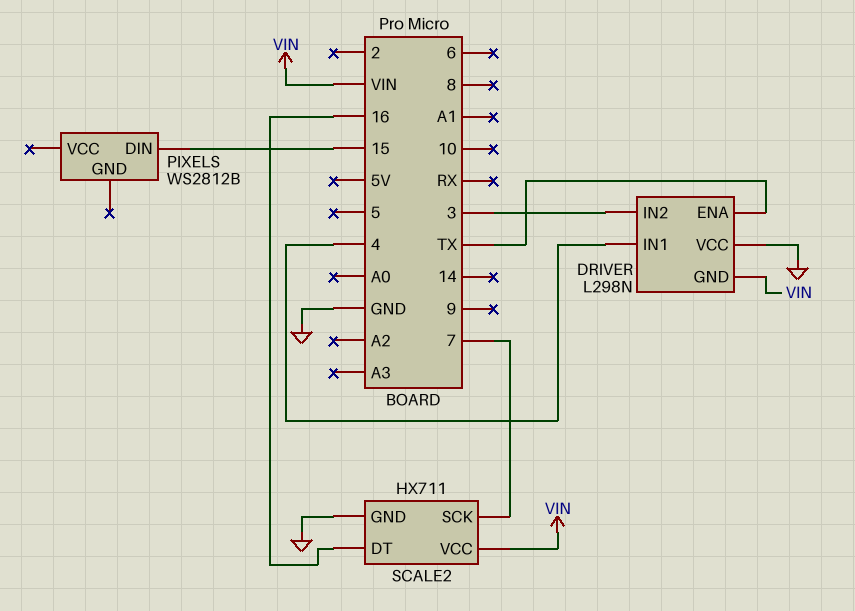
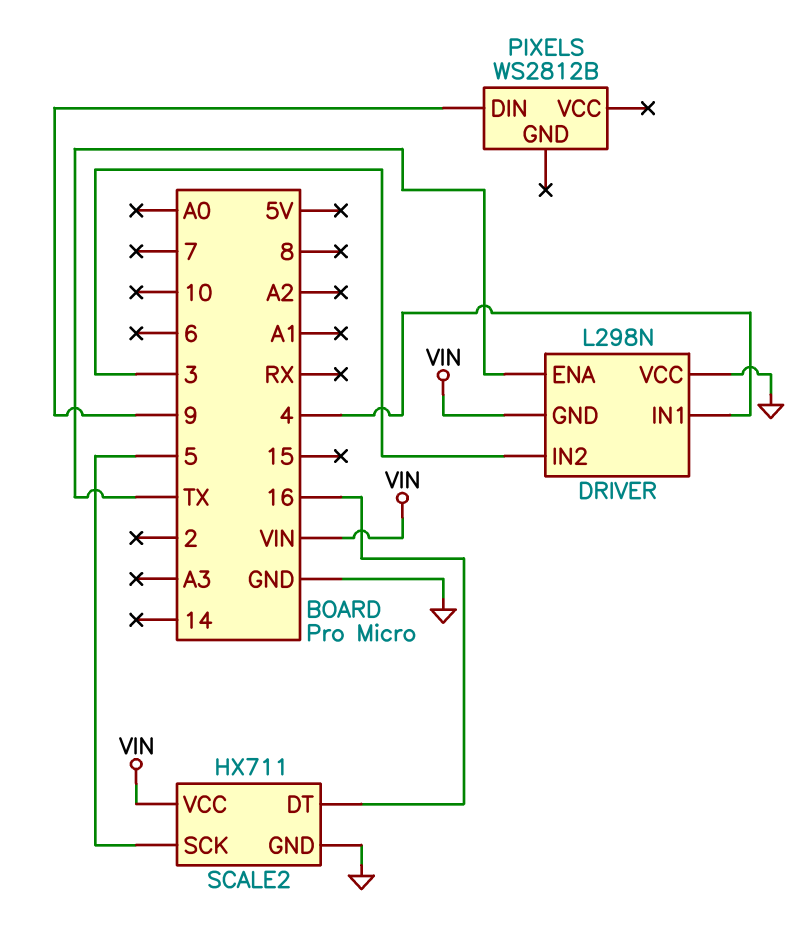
PIXELS pin DIN: 15 -> 9
SCALE2 pin SCK: 7 -> 5

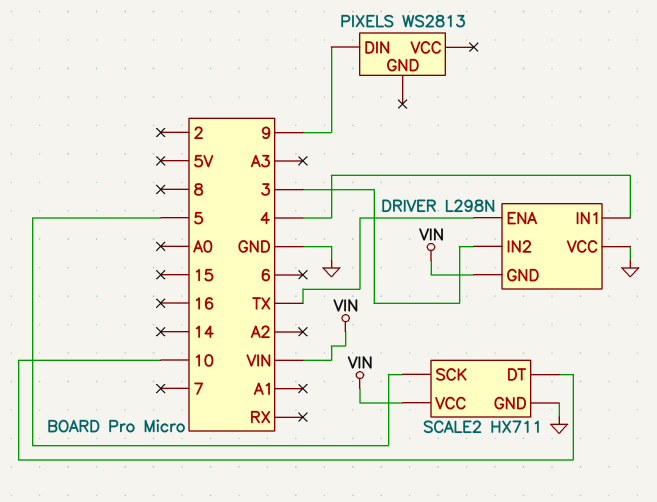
PIXELS: WS2812B -> WS2813
SCALE2 pin DT: 16 -> 10

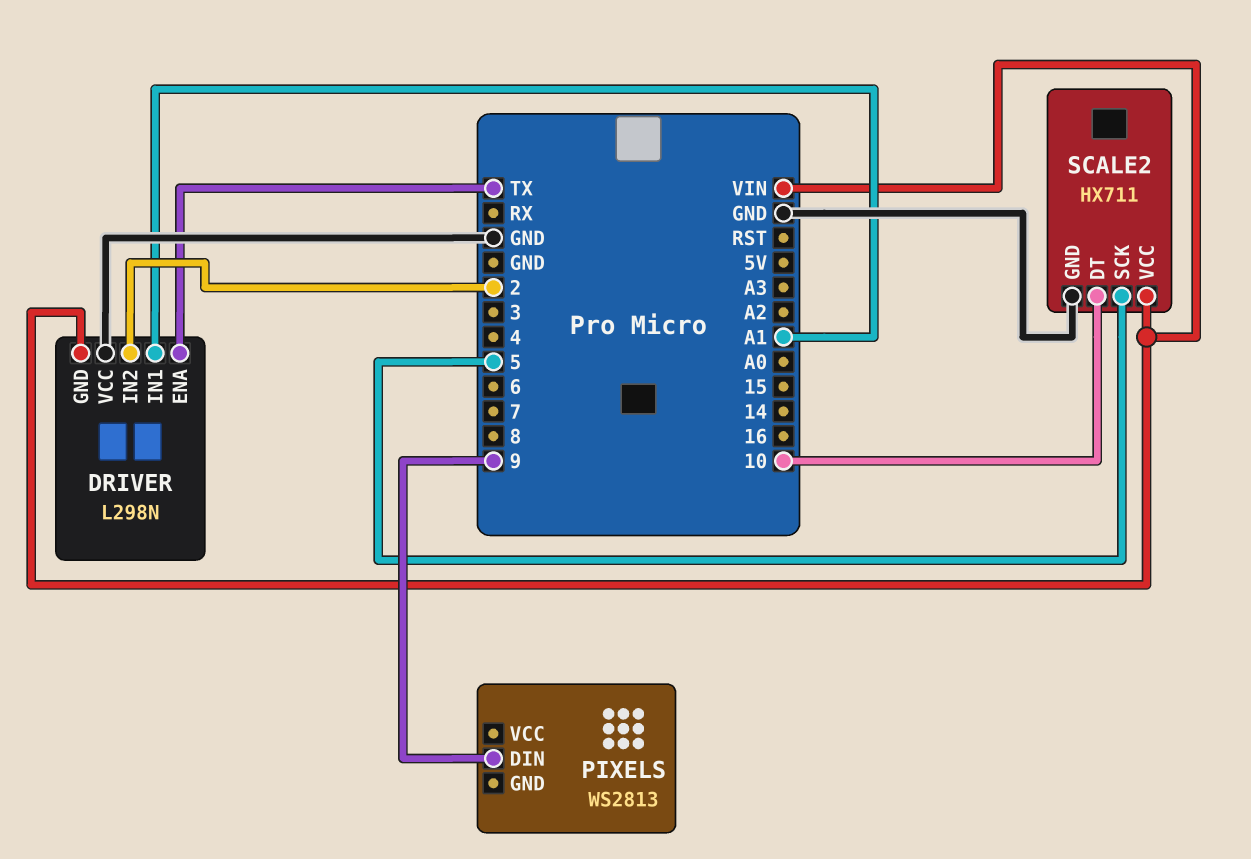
DRIVER pin IN1: 4 -> A1
DRIVER pin IN2: 3 -> 2

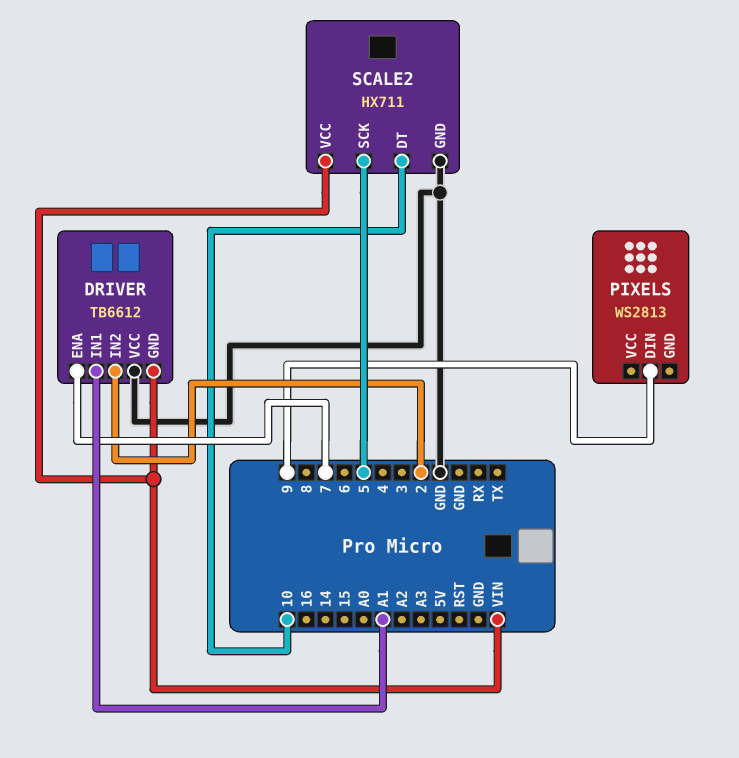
DRIVER: L298N -> TB6612
DRIVER pin ENA: TX -> 7

